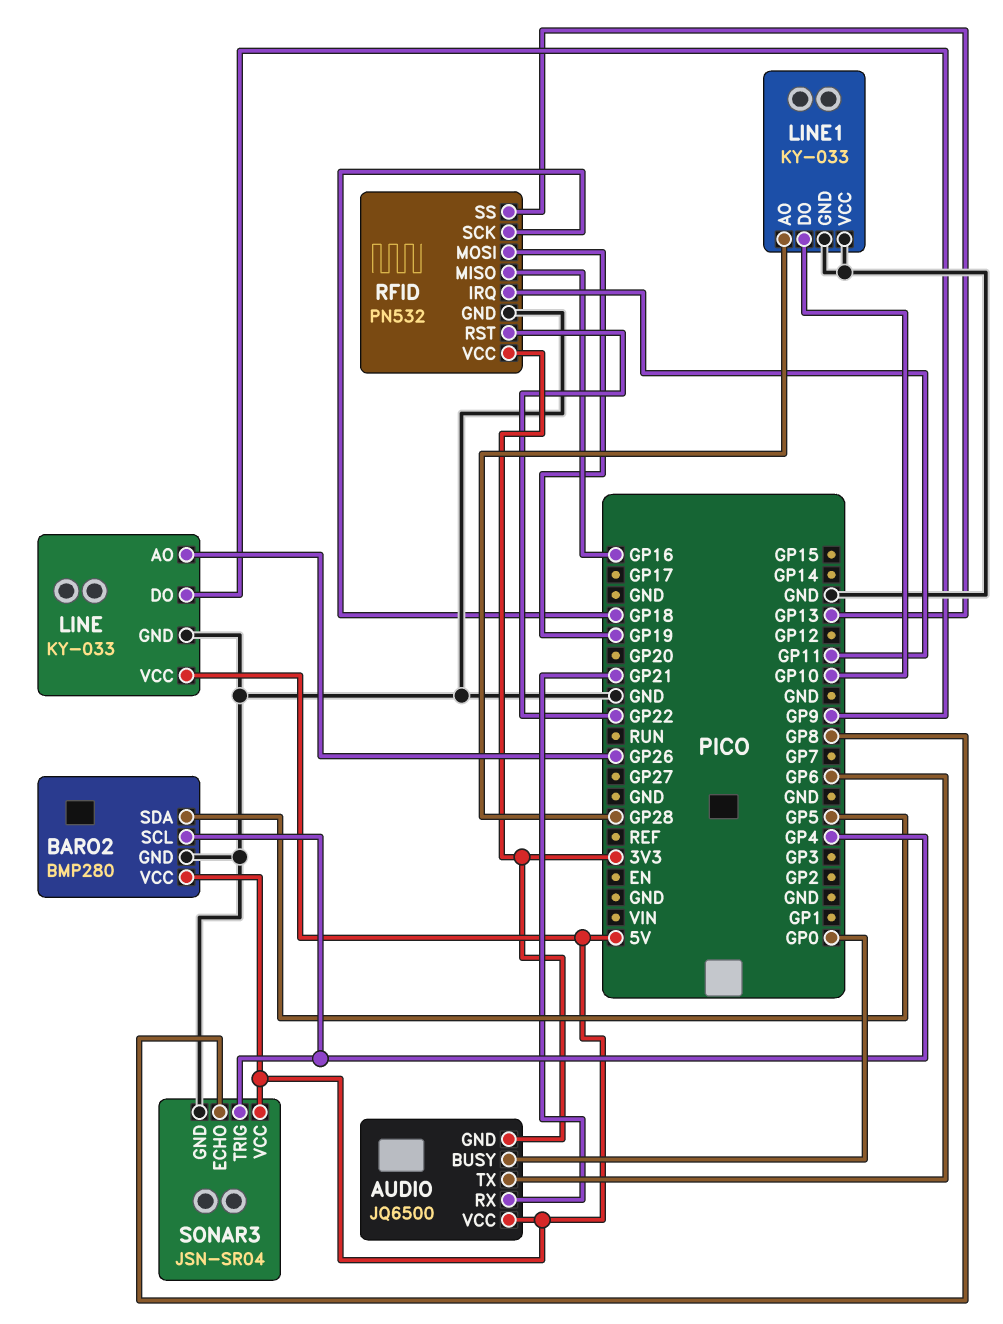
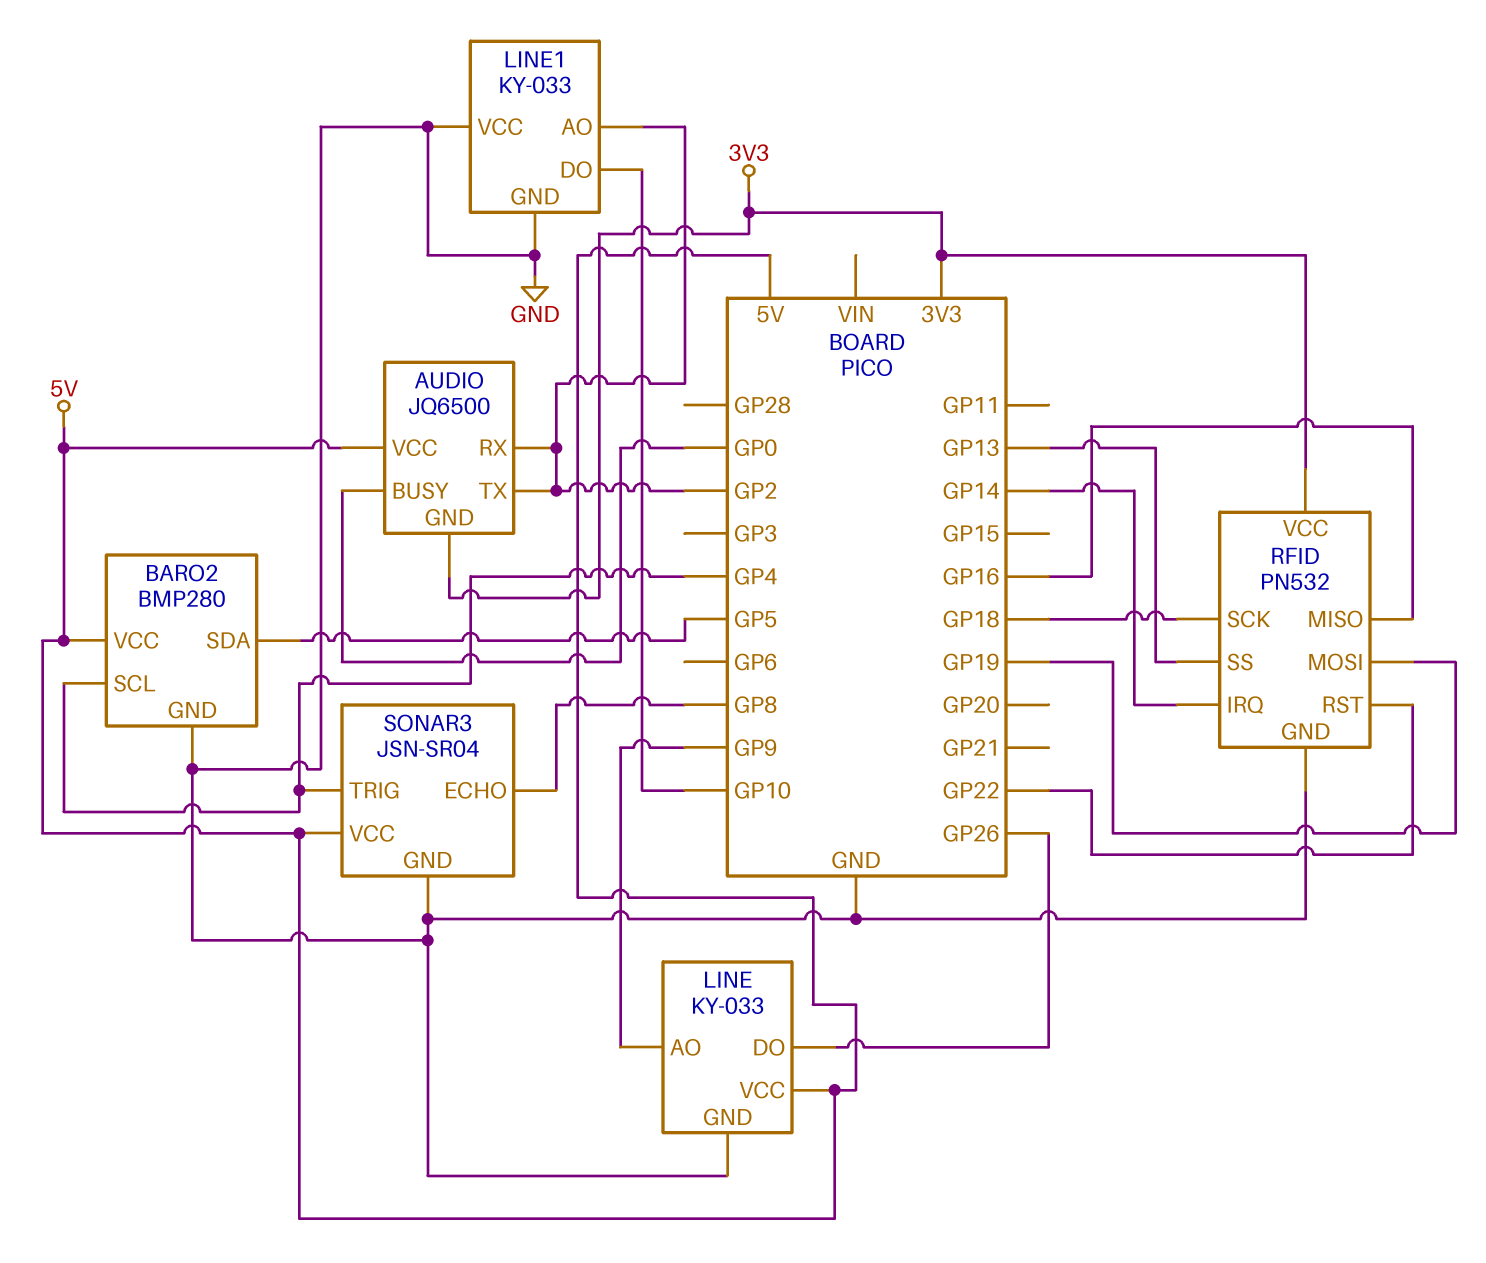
AUDIO pin RX: GP21 -> GP2
AUDIO pin TX: GP6 -> GP2
LINE pin AO: GP26 -> GP9
LINE pin DO: GP9 -> GP26
LINE1 pin AO: GP28 -> GP2
RFID pin IRQ: GP11 -> GP14

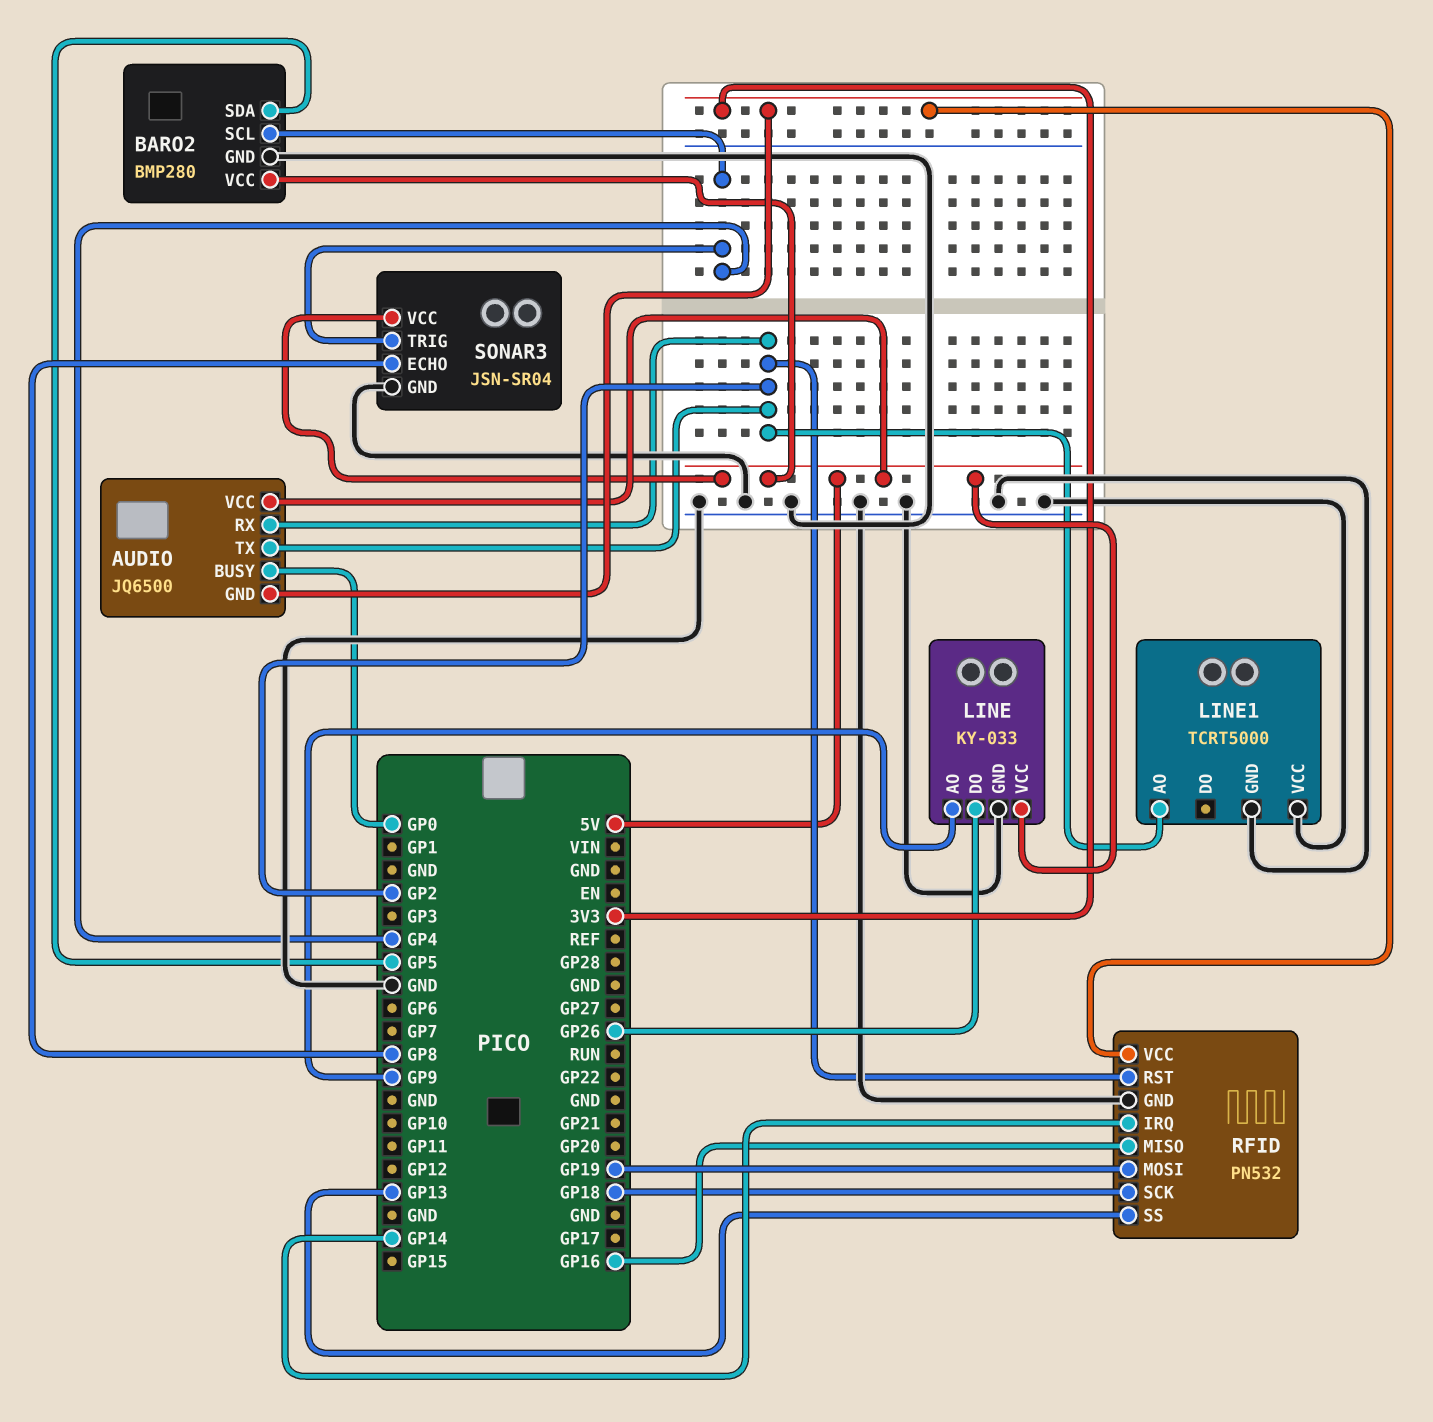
LINE1: KY-033 -> TCRT5000
LINE1 pin DO: GP10 -> none
RFID pin RST: GP22 -> GP2

